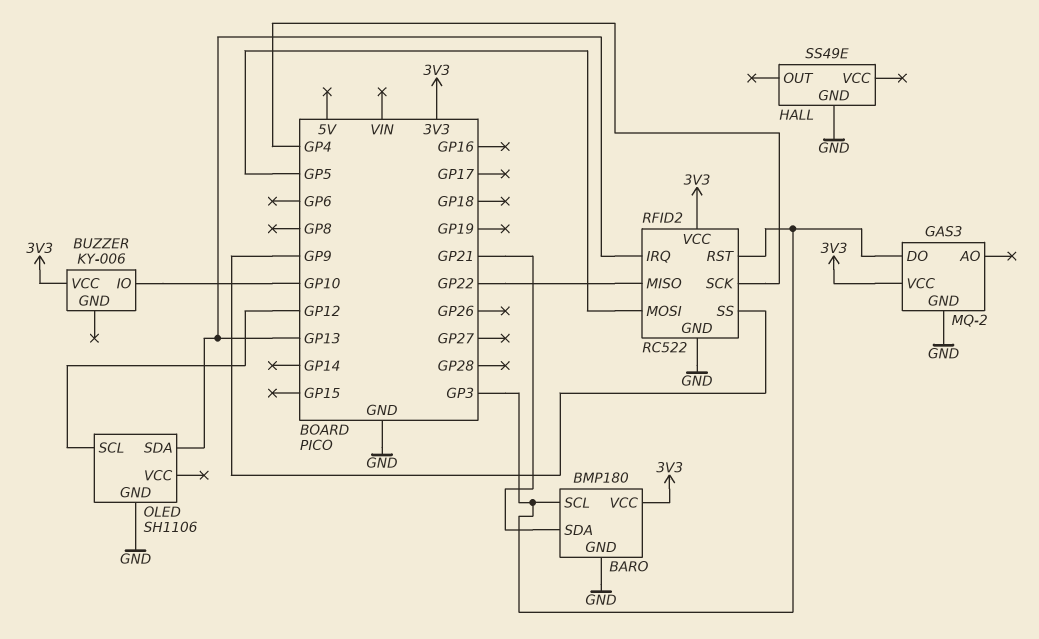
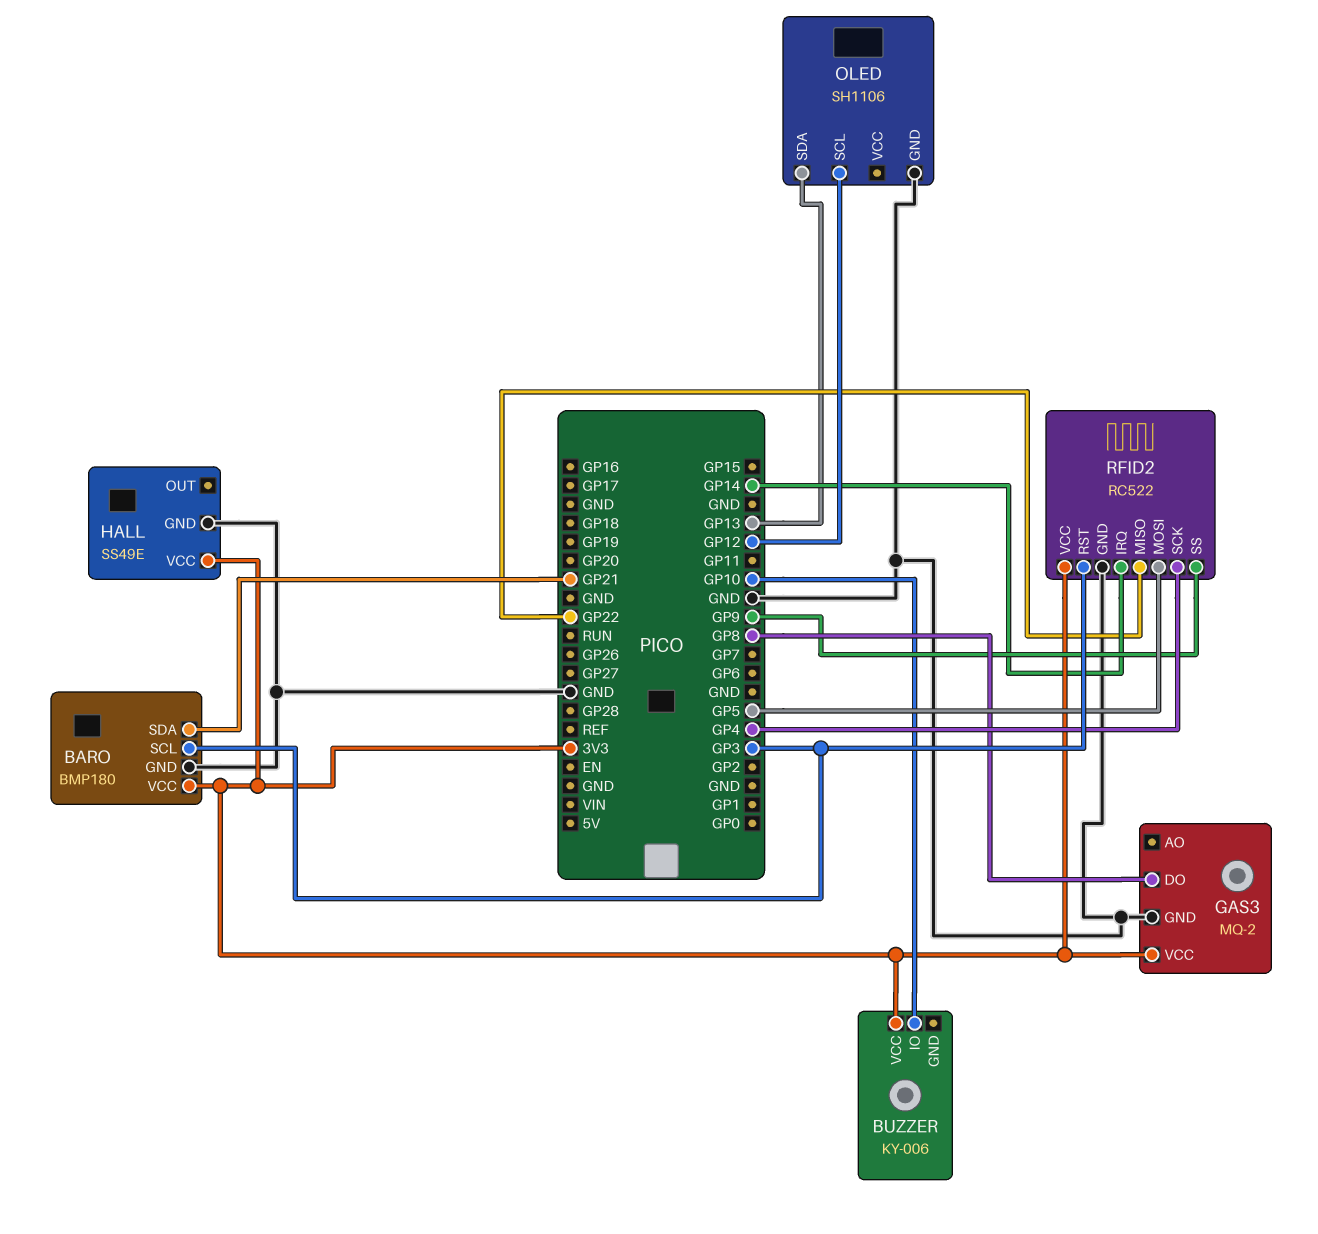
GAS3 pin DO: GP3 -> GP8
HALL pin VCC: none -> 3V3
RFID2 pin IRQ: GP13 -> GP14

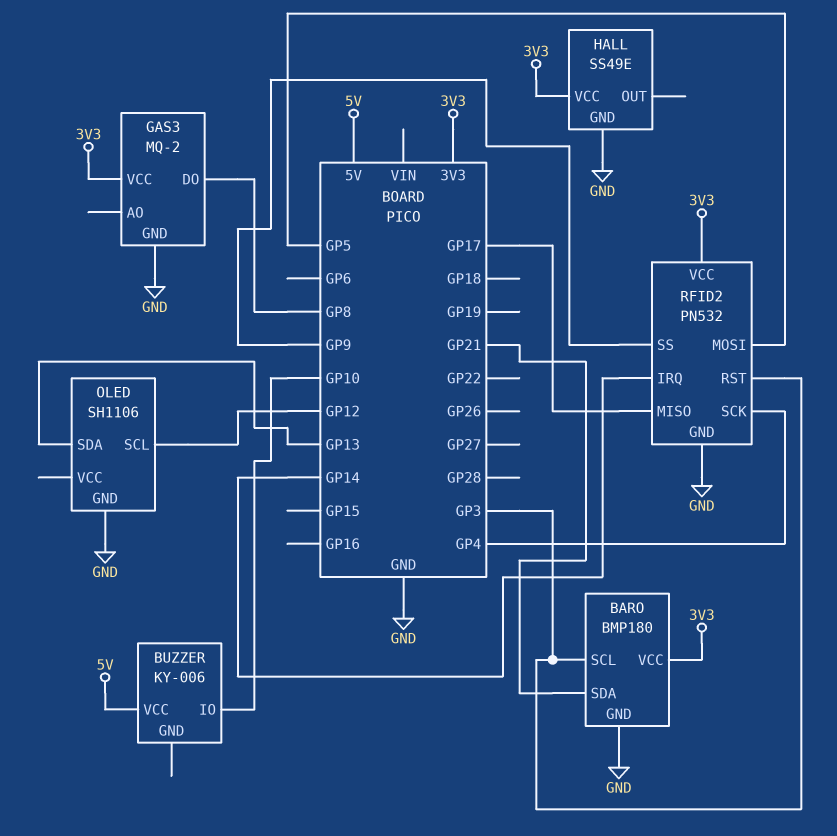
BUZZER pin VCC: 3V3 -> 5V
RFID2: RC522 -> PN532
RFID2 pin MISO: GP22 -> GP17

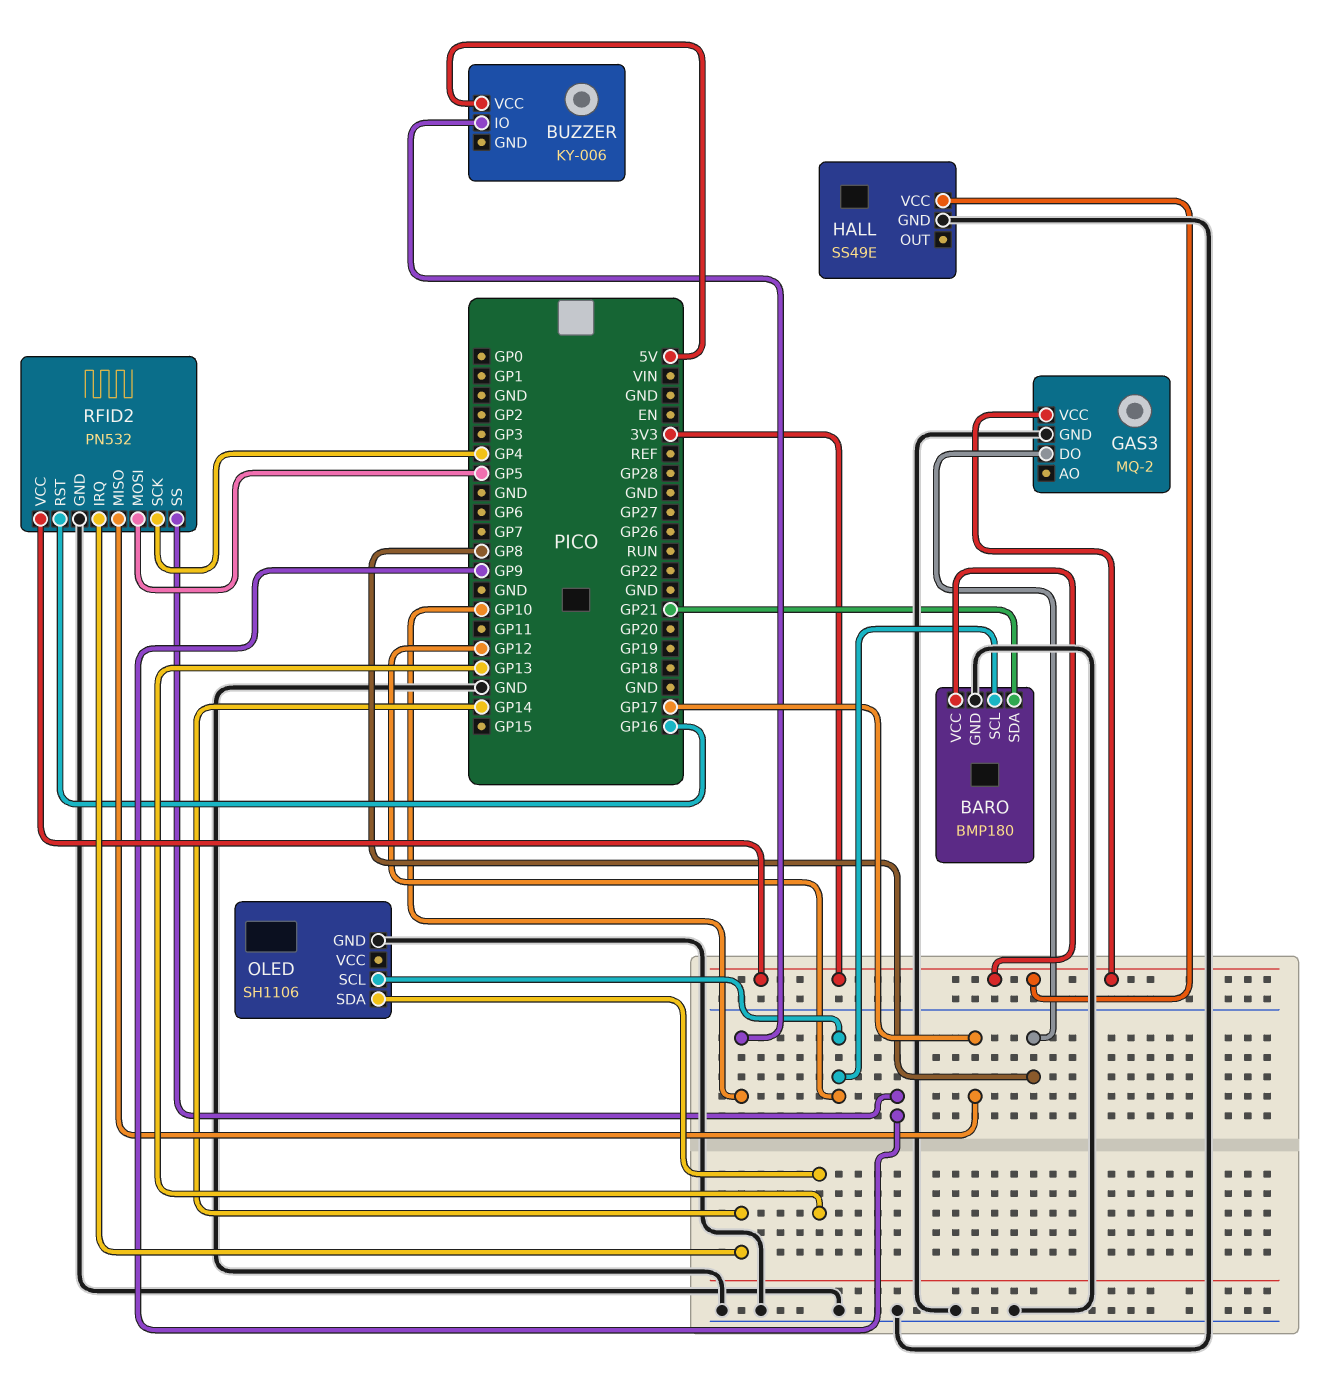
BARO pin SCL: GP3 -> GP12
RFID2 pin RST: GP3 -> GP16

